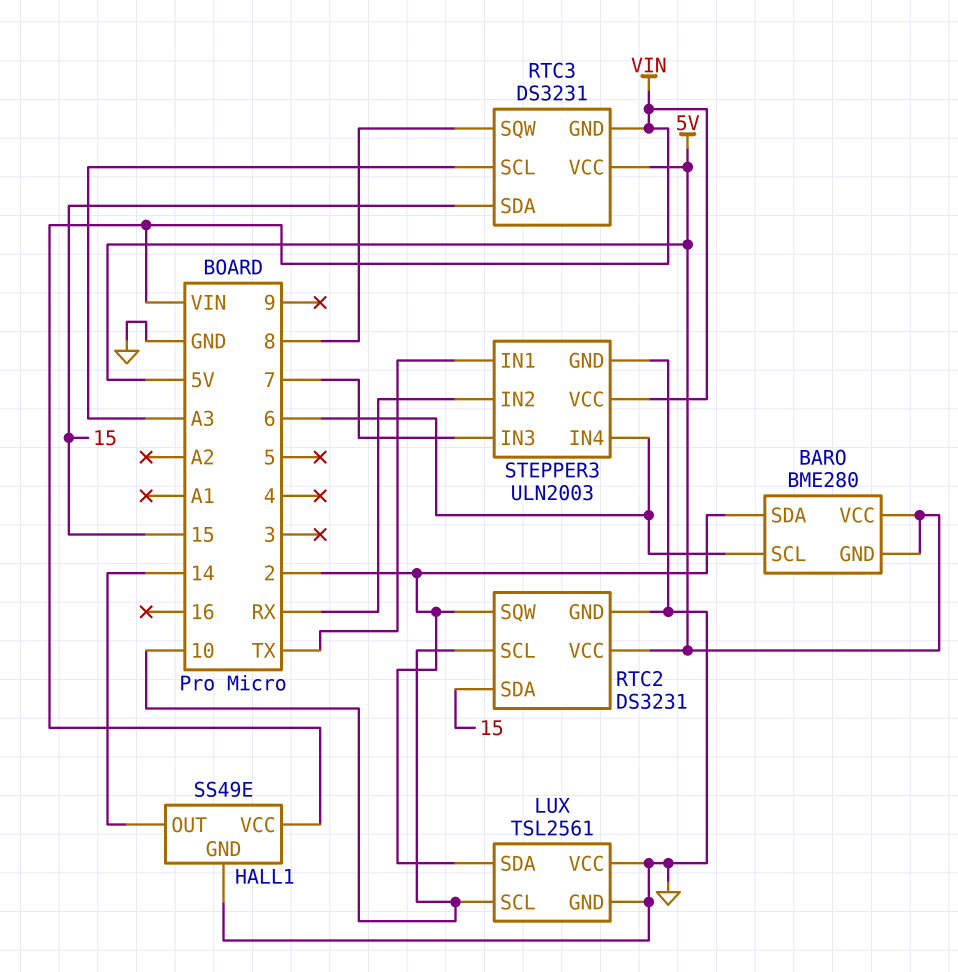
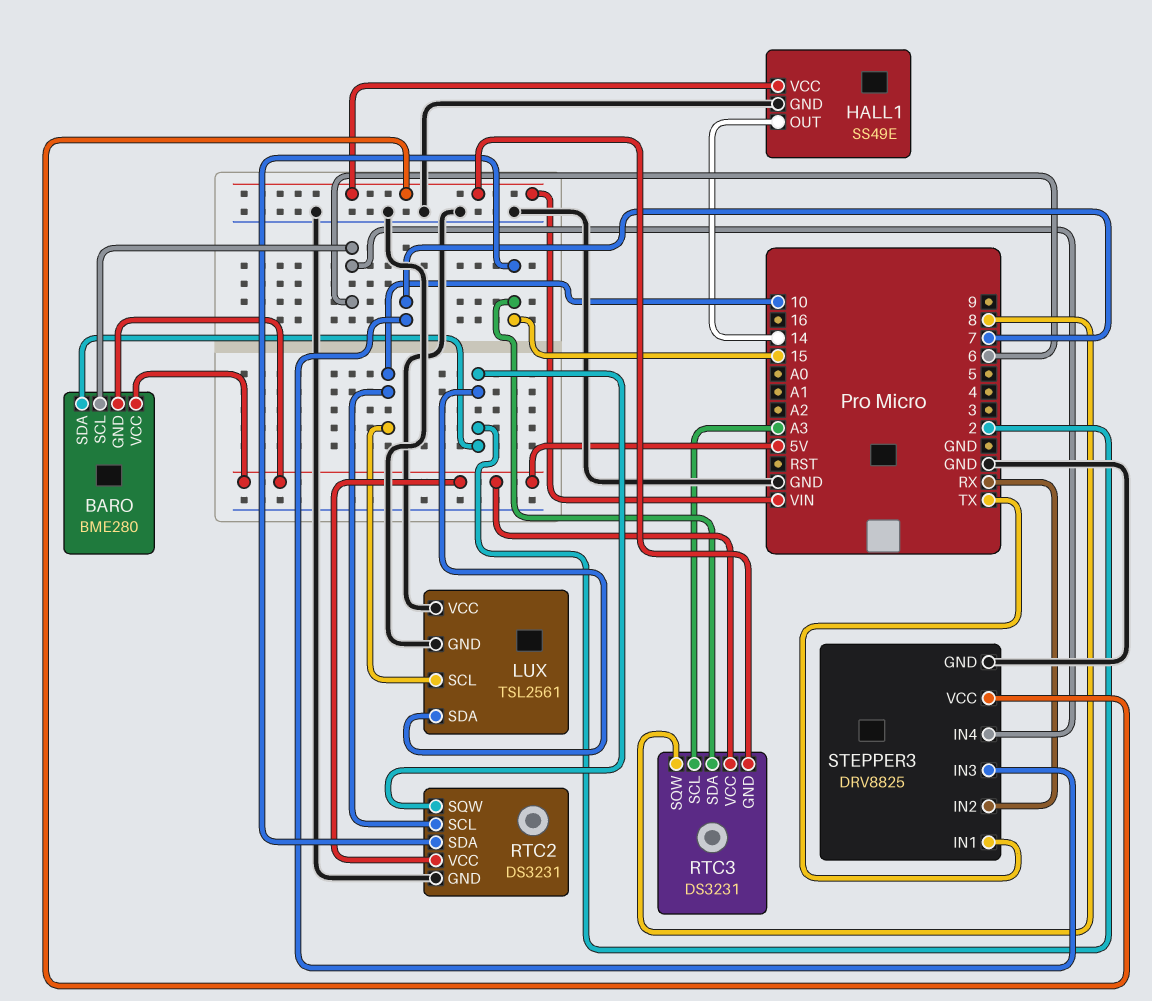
STEPPER3: ULN2003 -> DRV8825

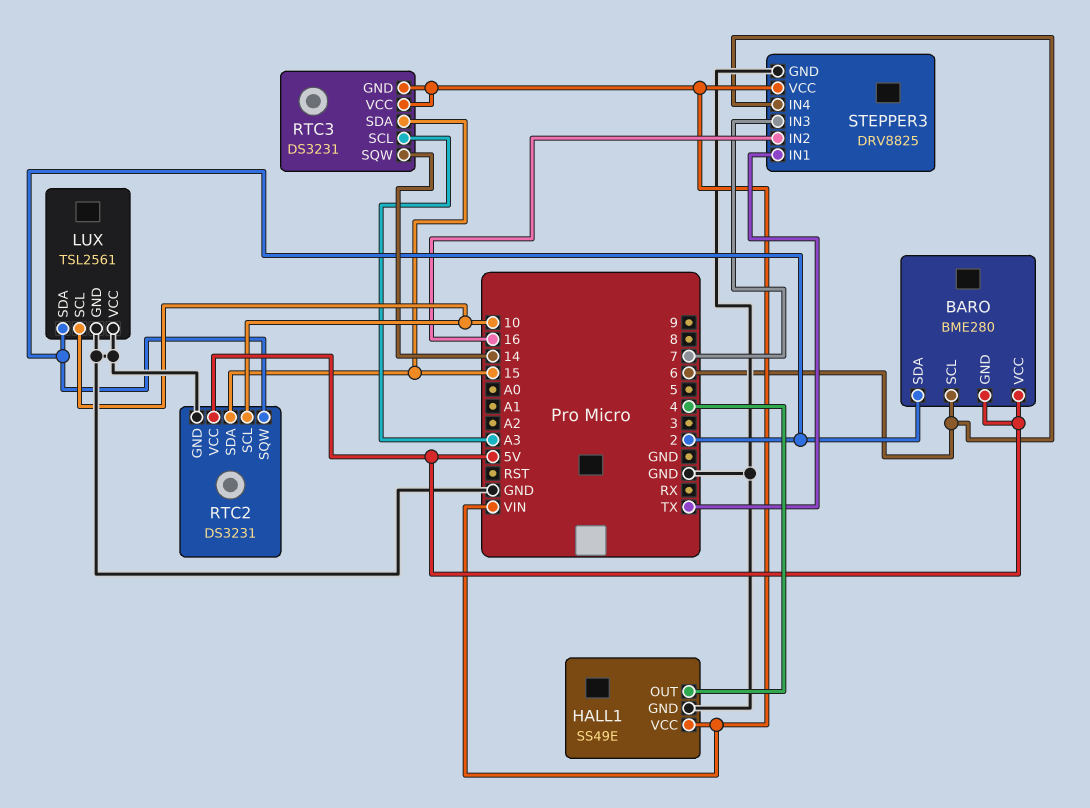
HALL1 pin OUT: 14 -> 4
RTC3 pin SQW: 8 -> 14
RTC3 pin VCC: 5V -> VIN
STEPPER3 pin IN2: RX -> 16

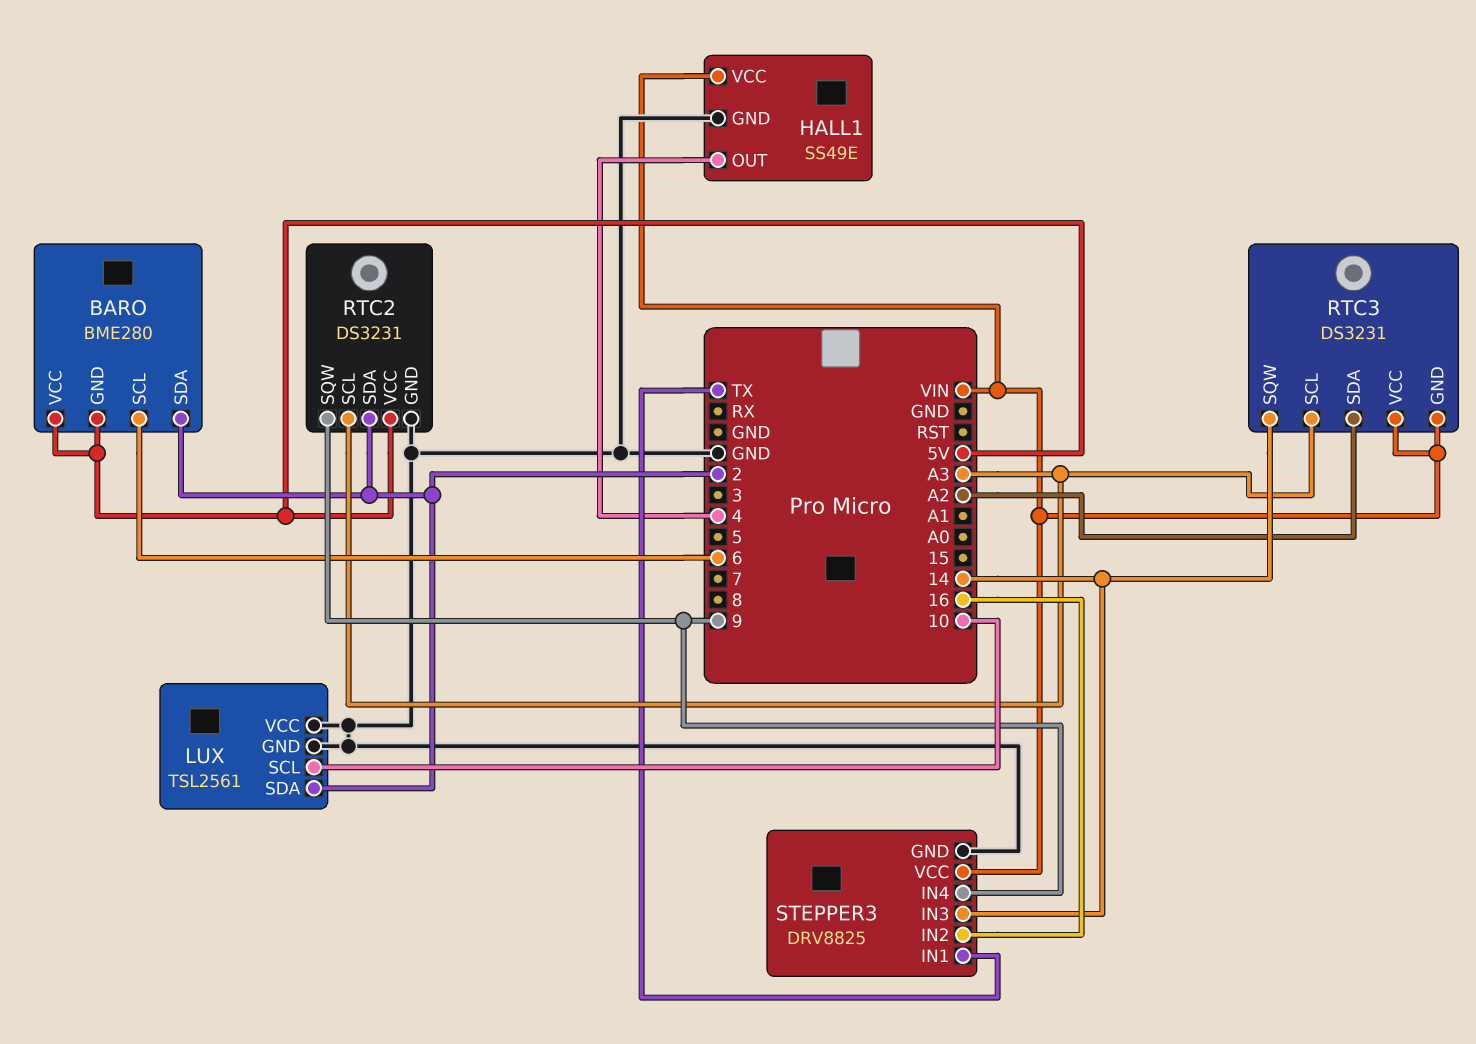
RTC2 pin SCL: 10 -> A3
RTC2 pin SDA: 15 -> 2
RTC2 pin SQW: 2 -> 9
RTC3 pin SDA: 15 -> A2
STEPPER3 pin IN3: 7 -> 14
STEPPER3 pin IN4: 6 -> 9

